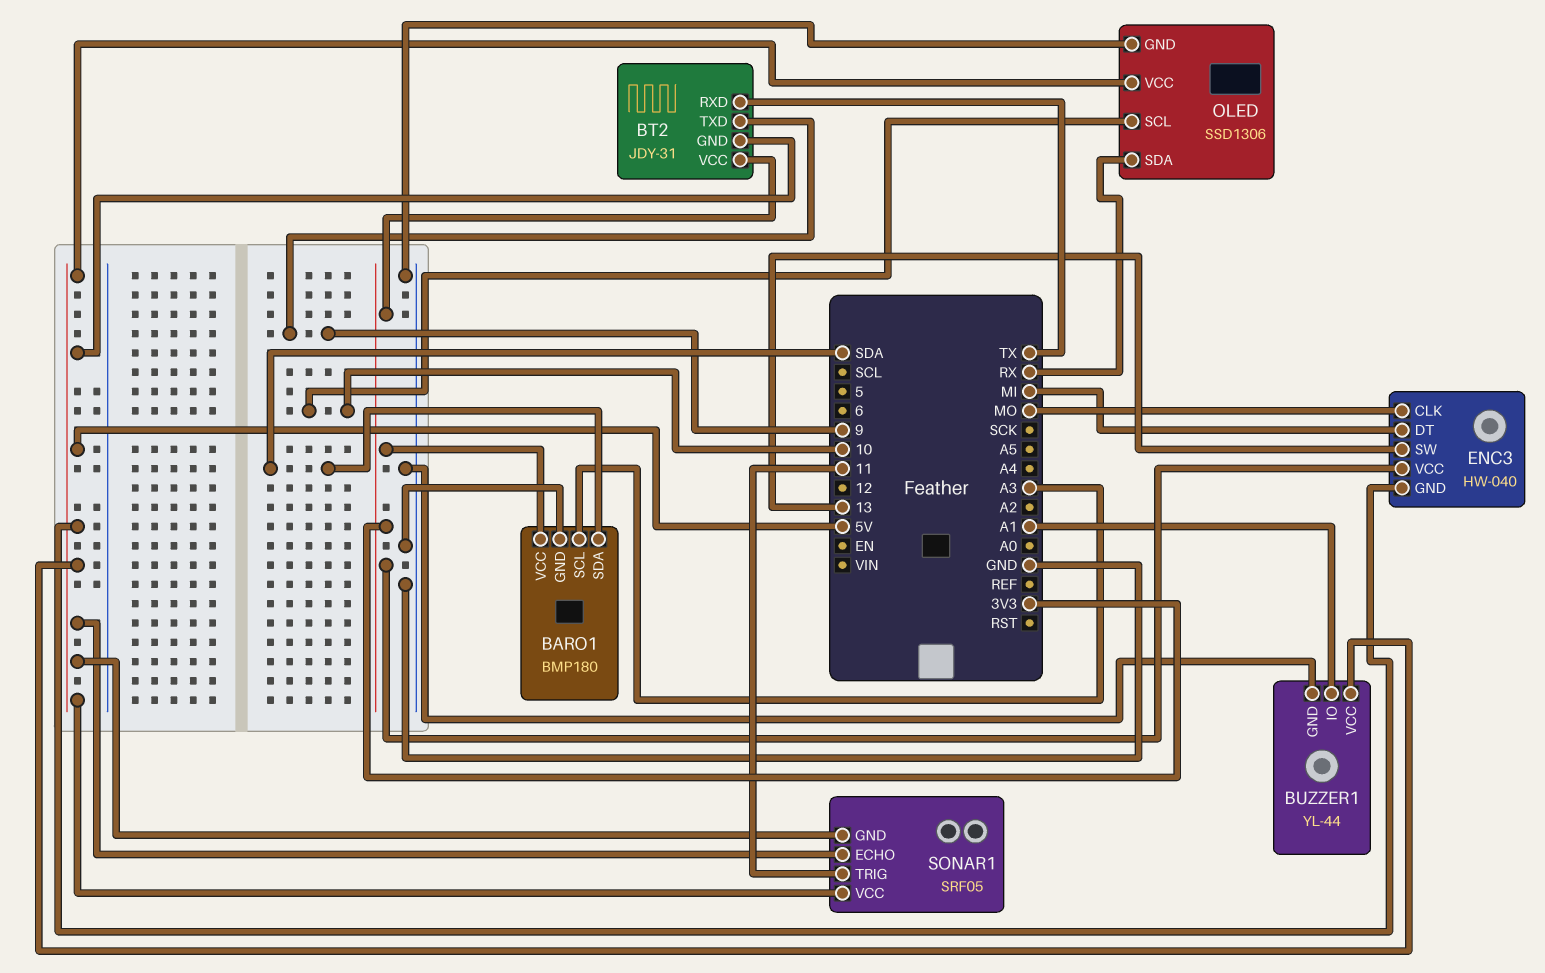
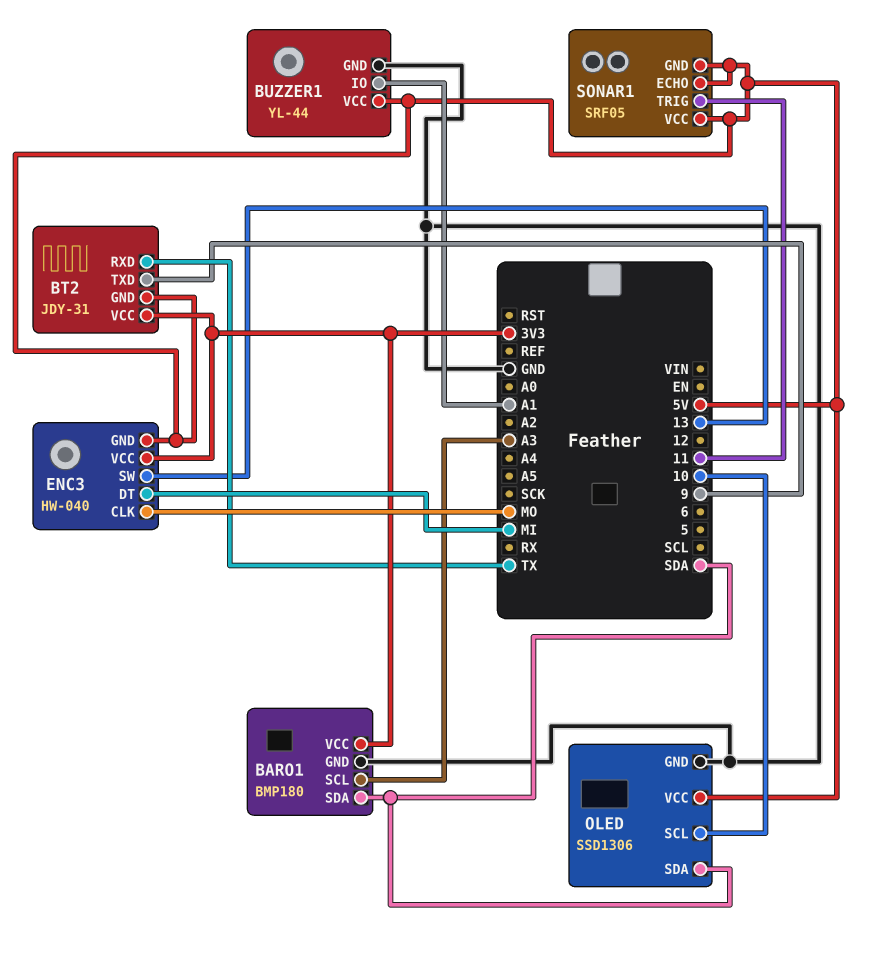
OLED pin SDA: RX -> SDA

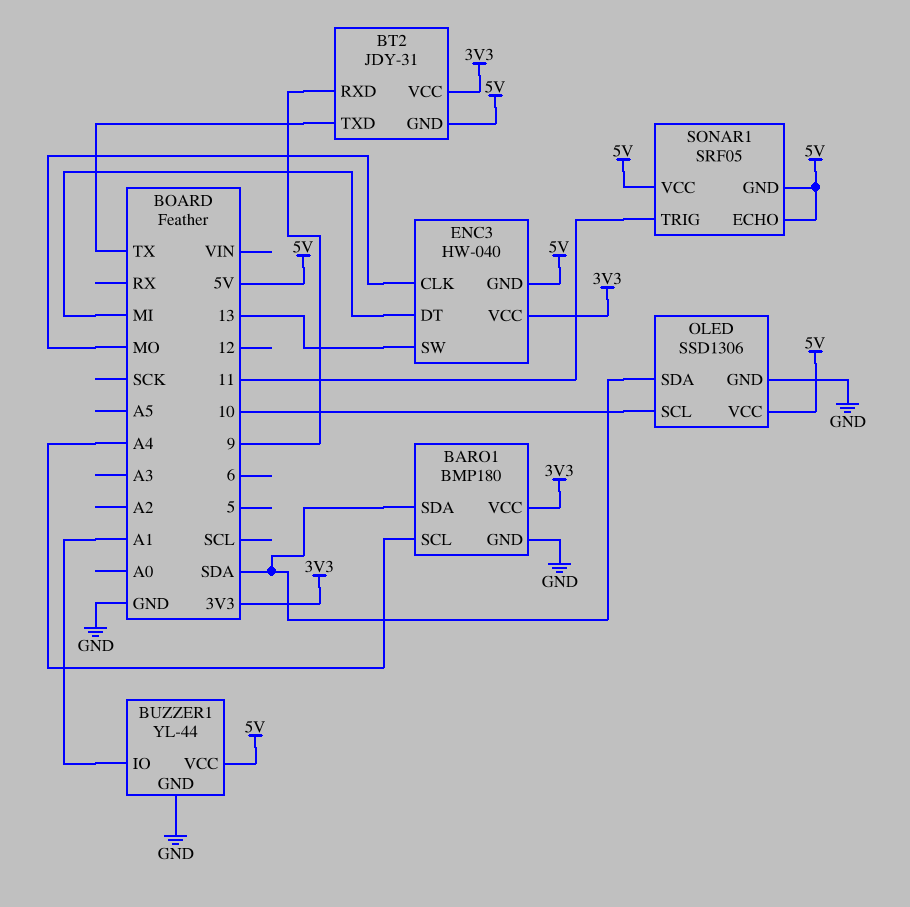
BARO1 pin SCL: A3 -> A4
BT2 pin RXD: TX -> 9
BT2 pin TXD: 9 -> TX

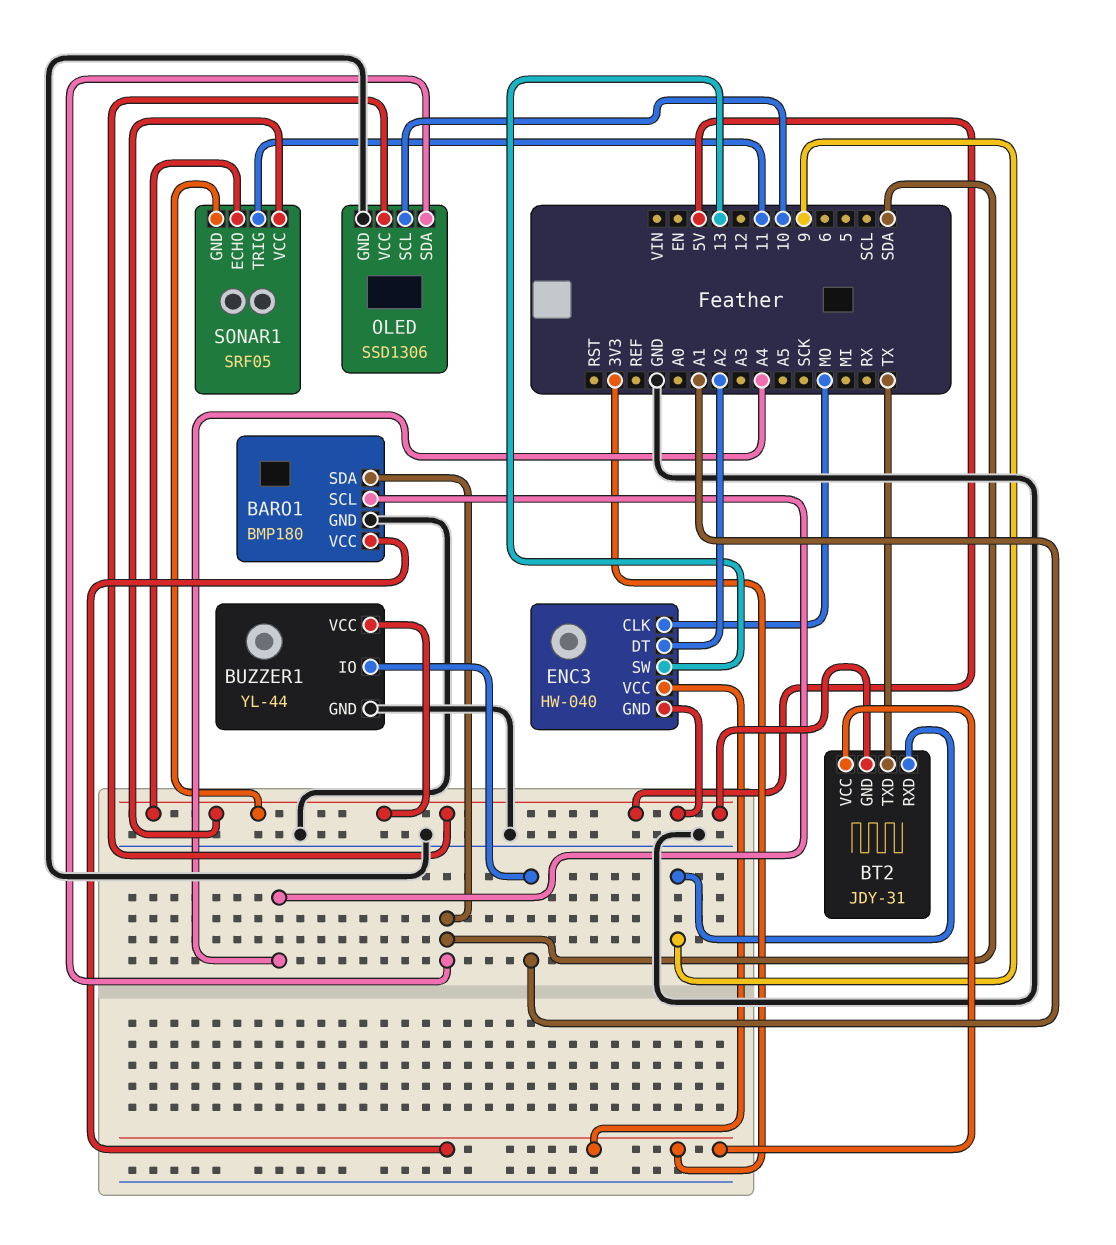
ENC3 pin DT: MI -> A2

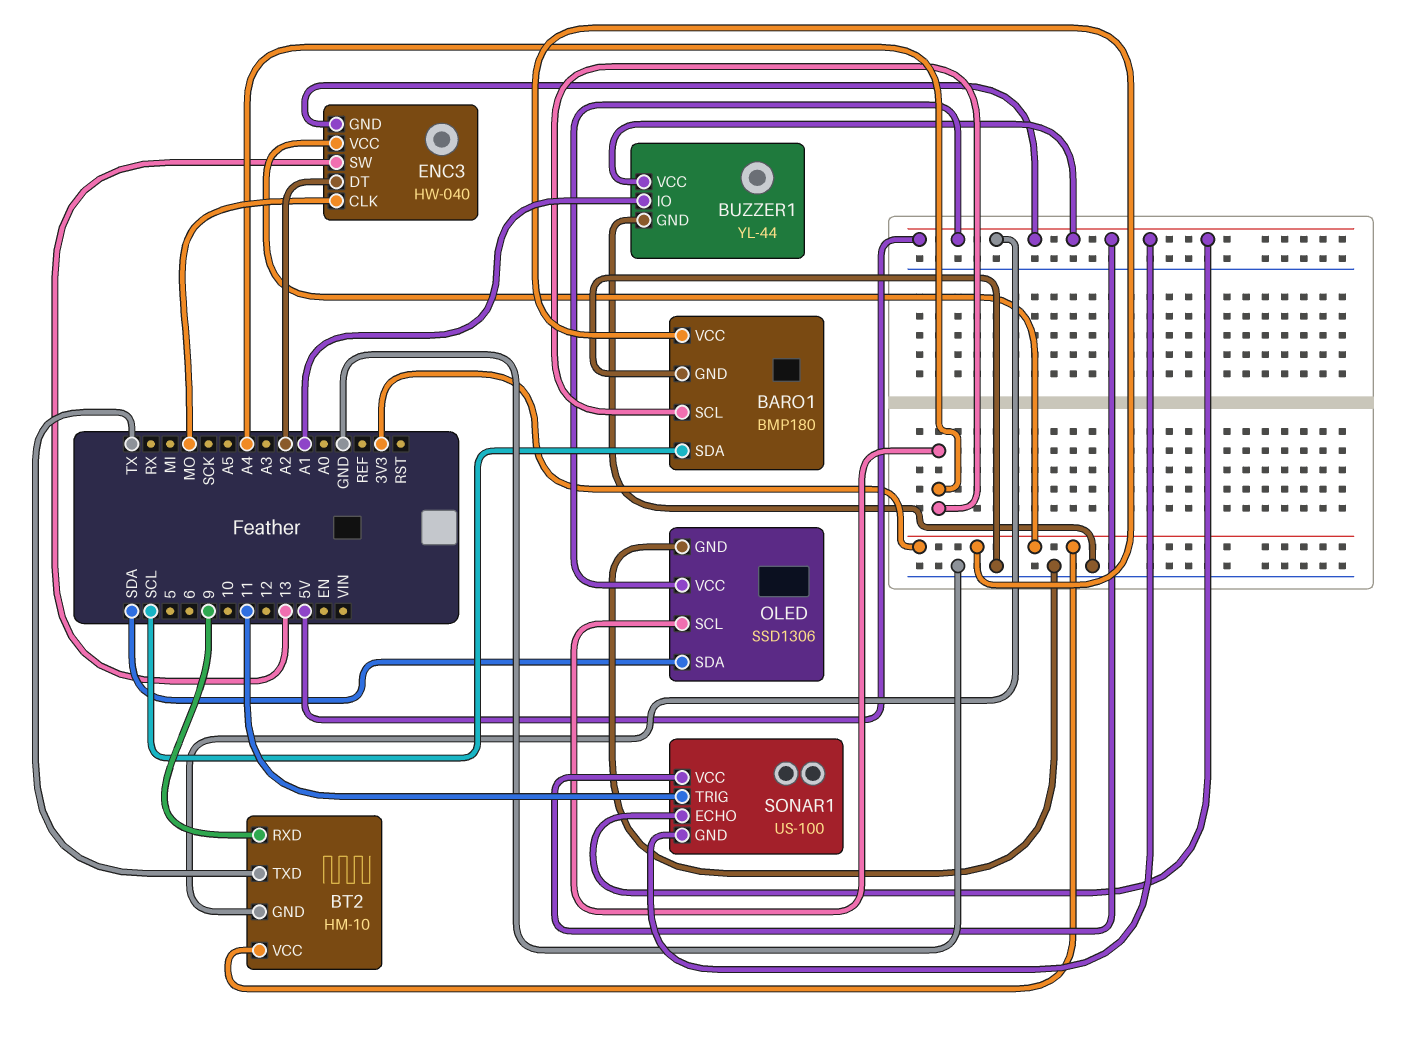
BARO1 pin SDA: SDA -> SCL
BT2: JDY-31 -> HM-10
OLED pin SCL: 10 -> A4
SONAR1: SRF05 -> US-100

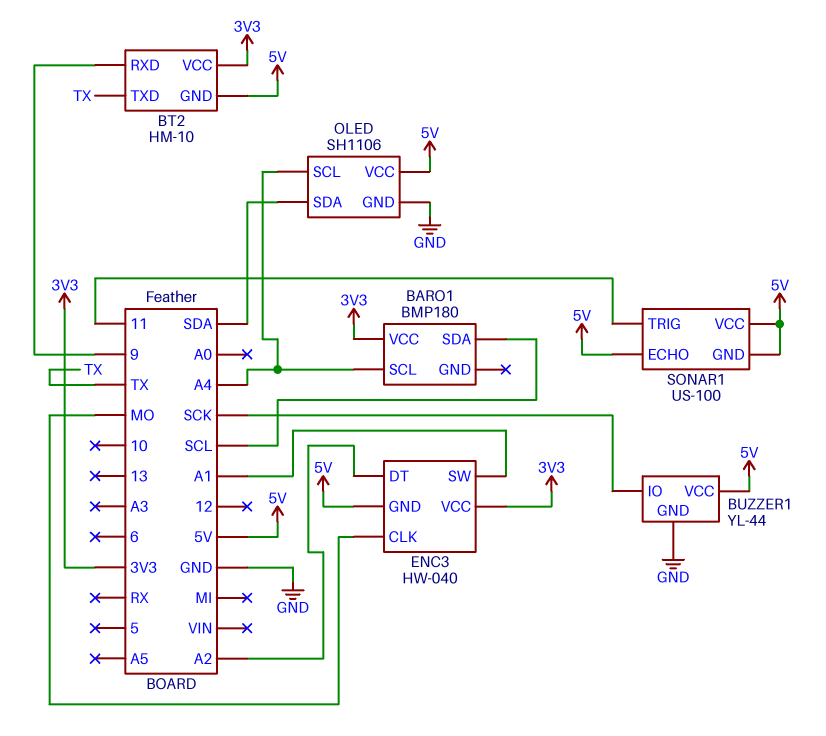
BARO1 pin GND: GND -> none
BUZZER1 pin IO: A1 -> SCK
ENC3 pin SW: 13 -> A1
OLED: SSD1306 -> SH1106

